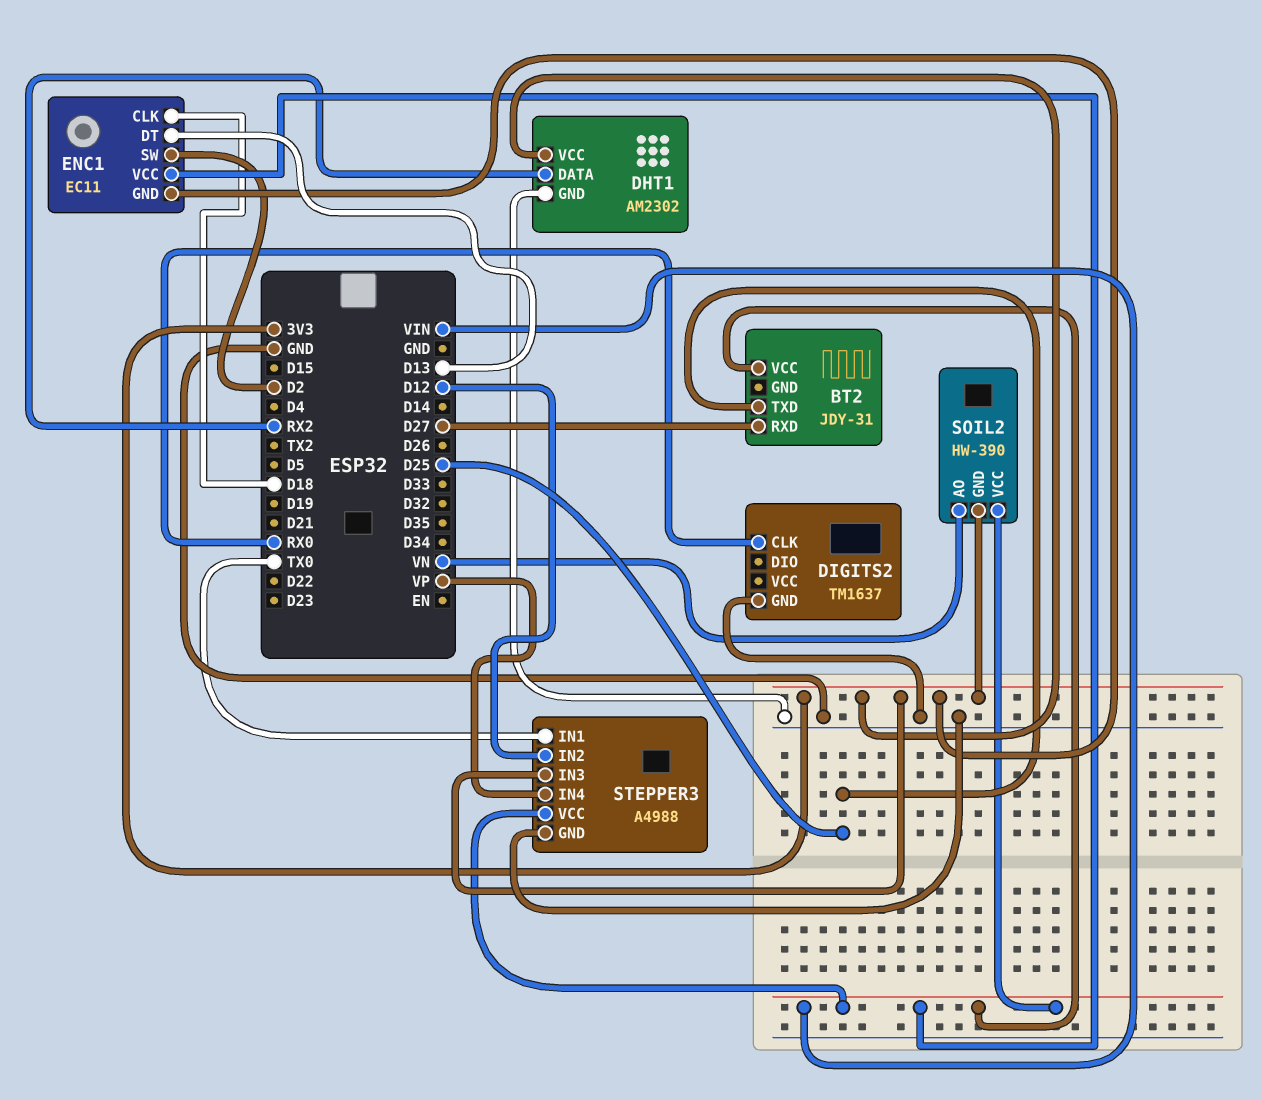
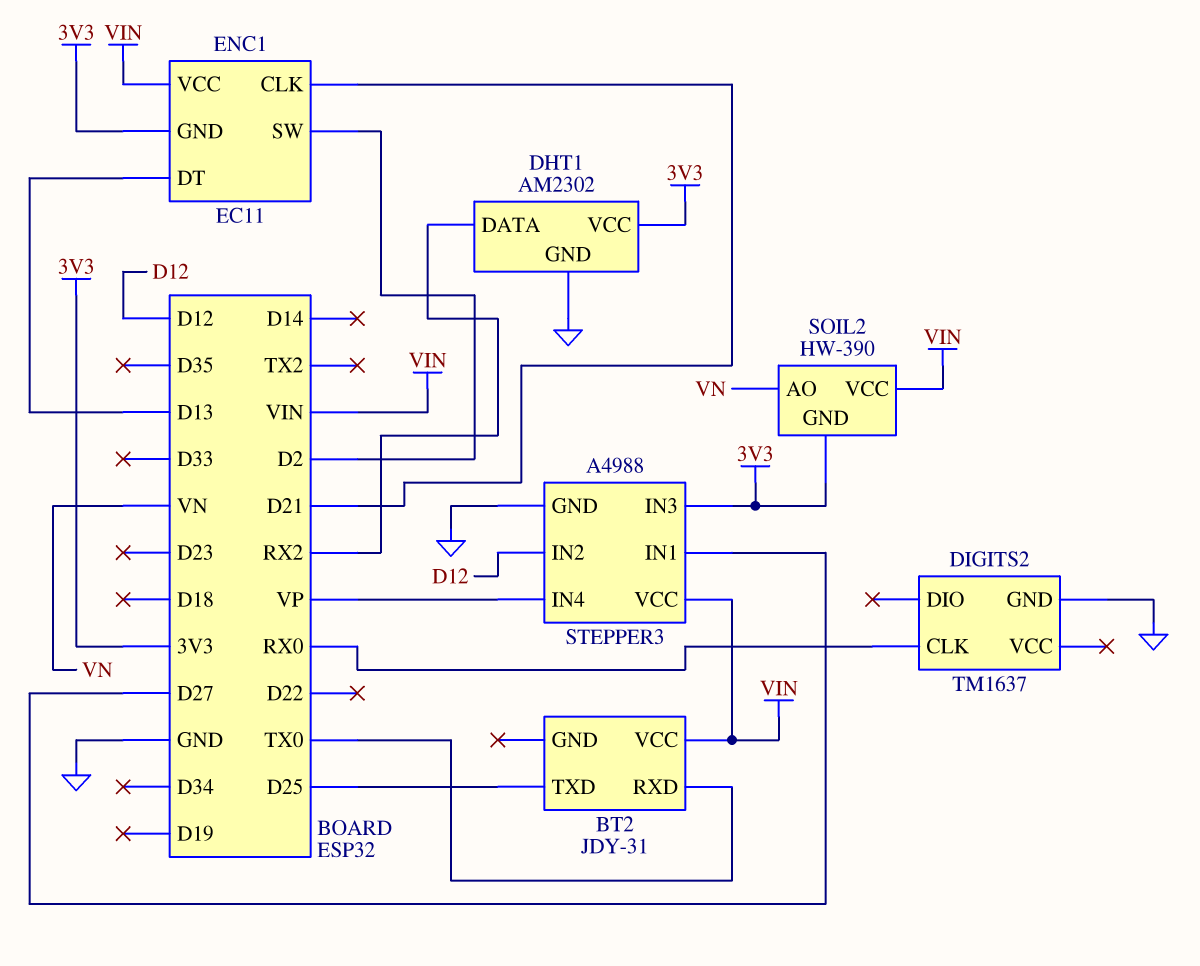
BT2 pin RXD: D27 -> TX0
ENC1 pin CLK: D18 -> D21
STEPPER3 pin IN1: TX0 -> D27

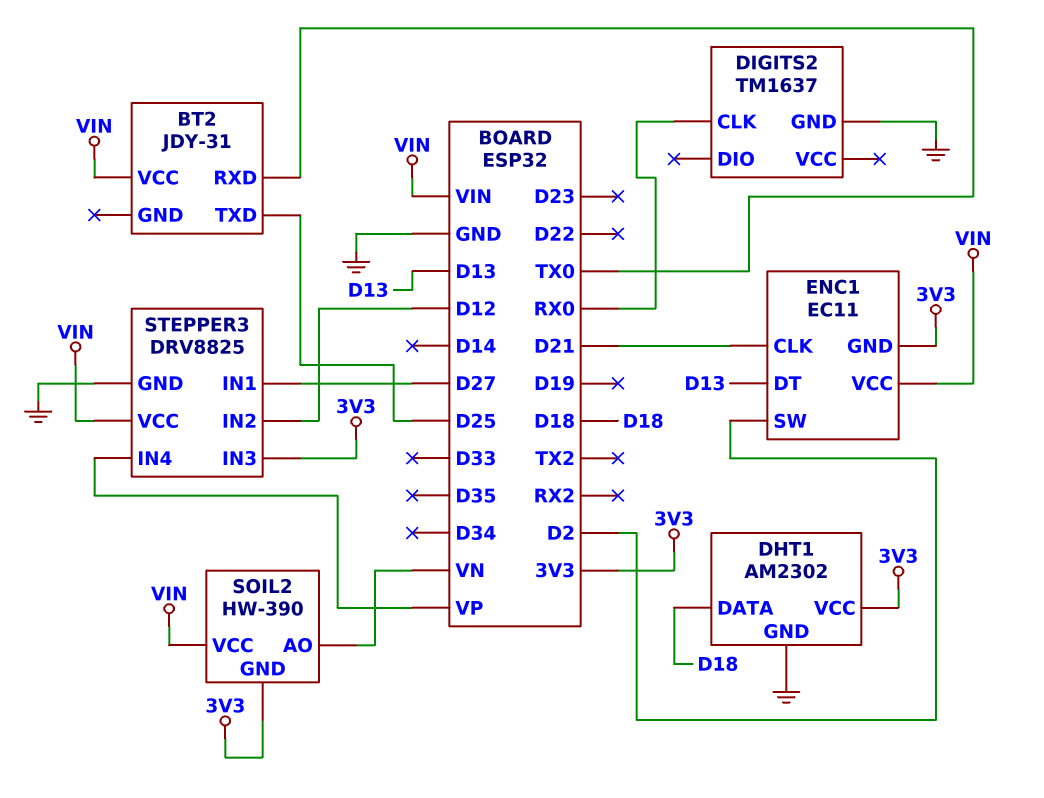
DHT1 pin DATA: RX2 -> D18
STEPPER3: A4988 -> DRV8825

